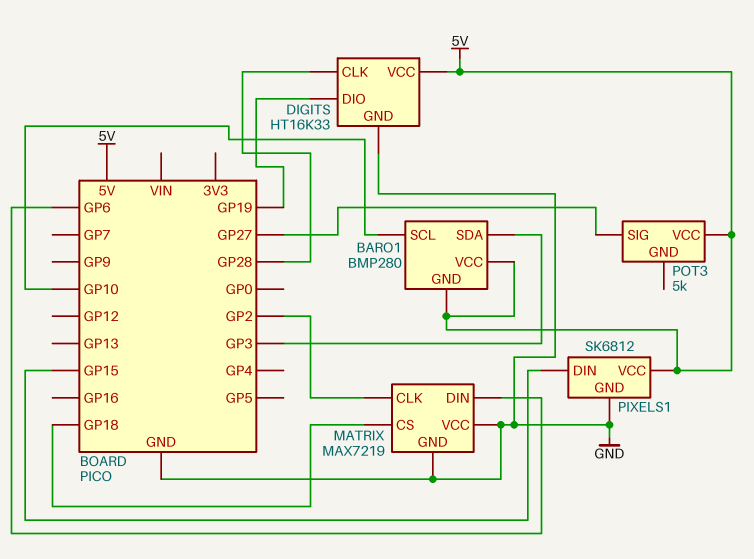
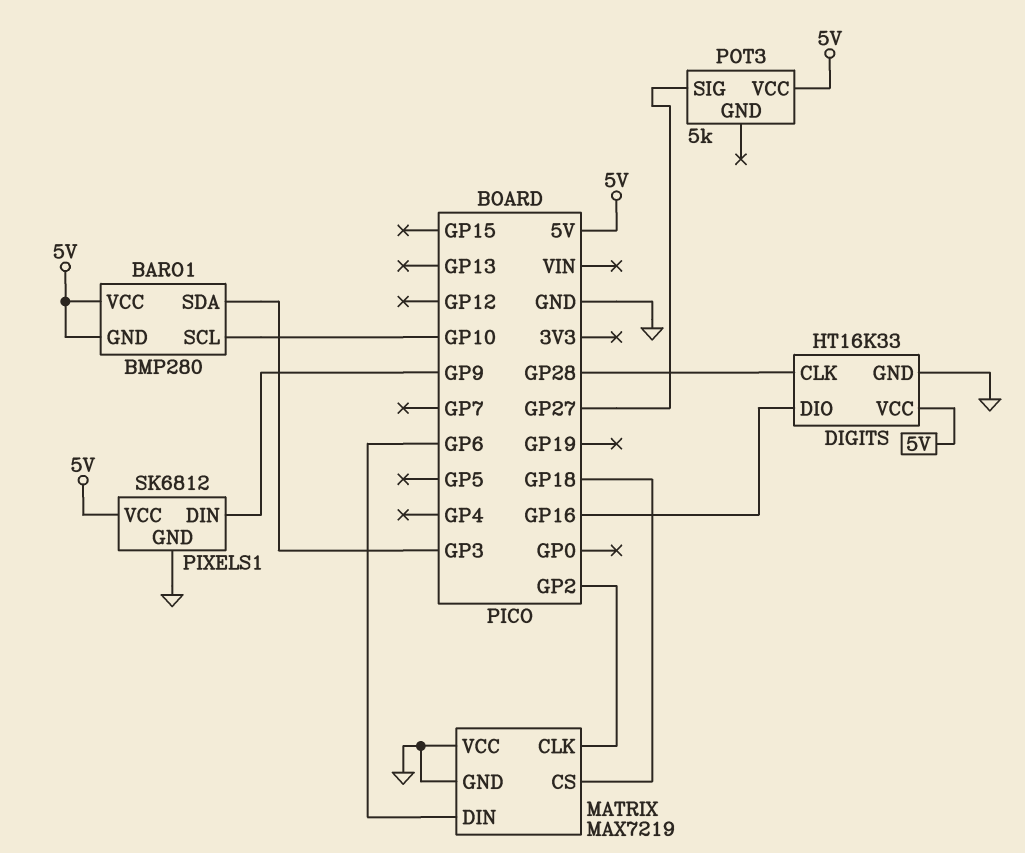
DIGITS pin DIO: GP19 -> GP16
PIXELS1 pin DIN: GP15 -> GP9

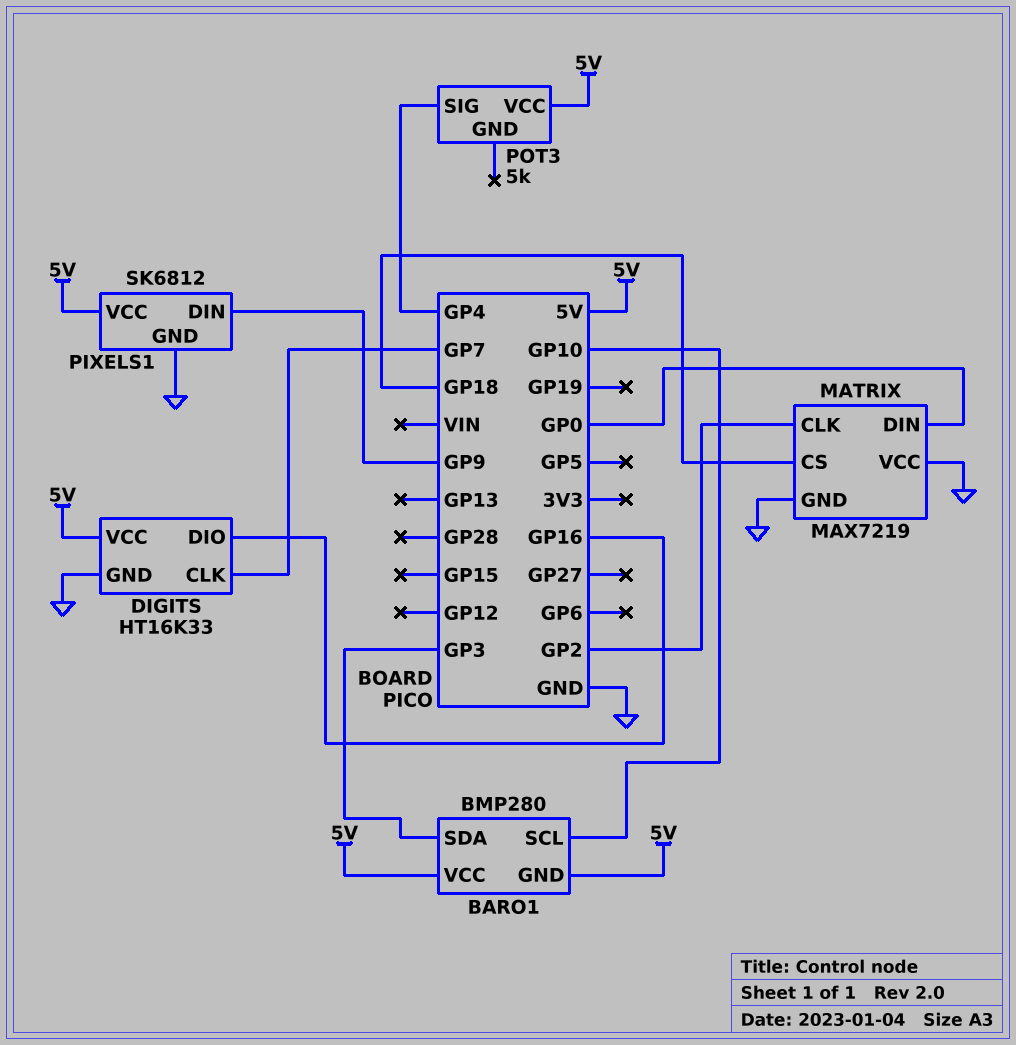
DIGITS pin CLK: GP28 -> GP7
MATRIX pin DIN: GP6 -> GP0
POT3 pin SIG: GP27 -> GP4

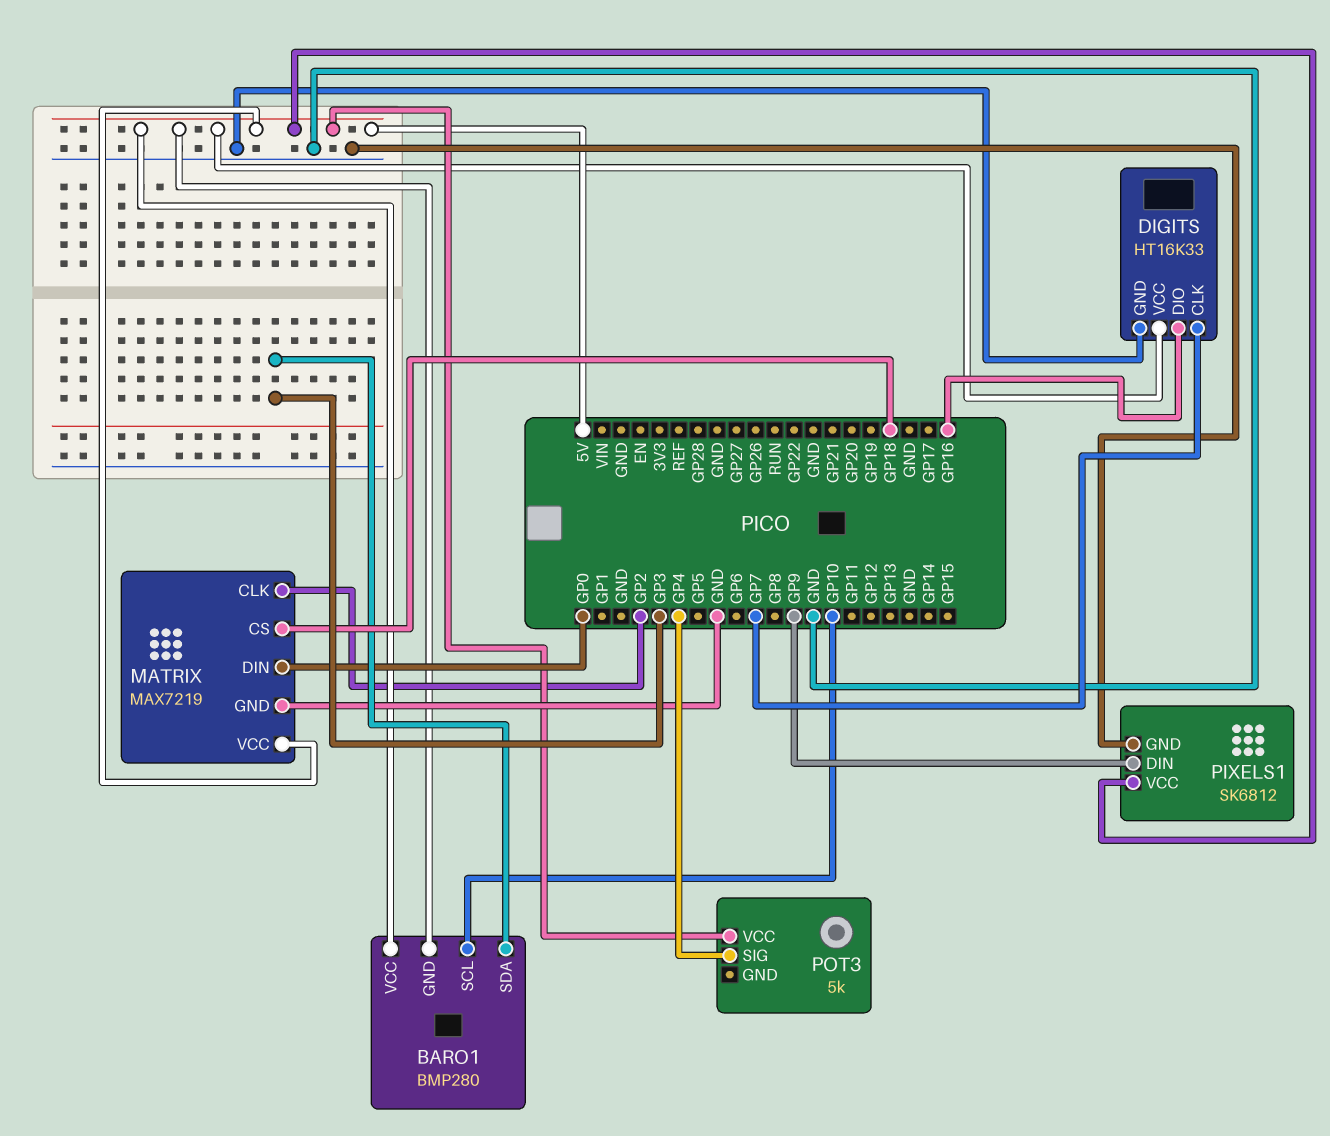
MATRIX pin VCC: GND -> 5V

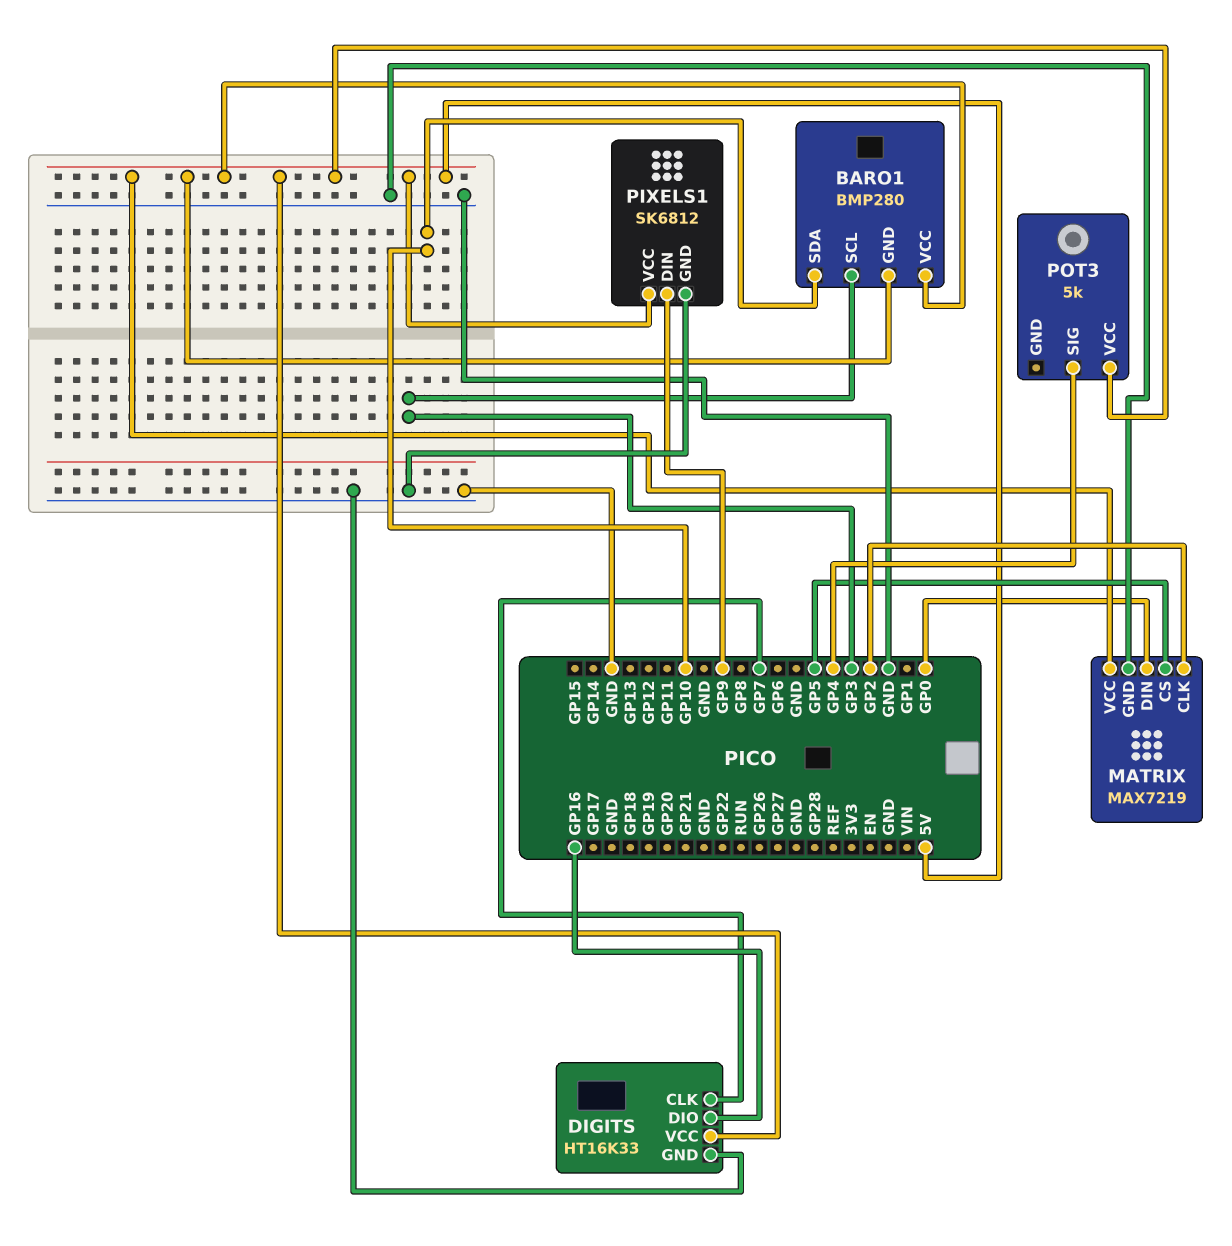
BARO1 pin SCL: GP10 -> GP3
BARO1 pin SDA: GP3 -> GP10
MATRIX pin CS: GP18 -> GP5

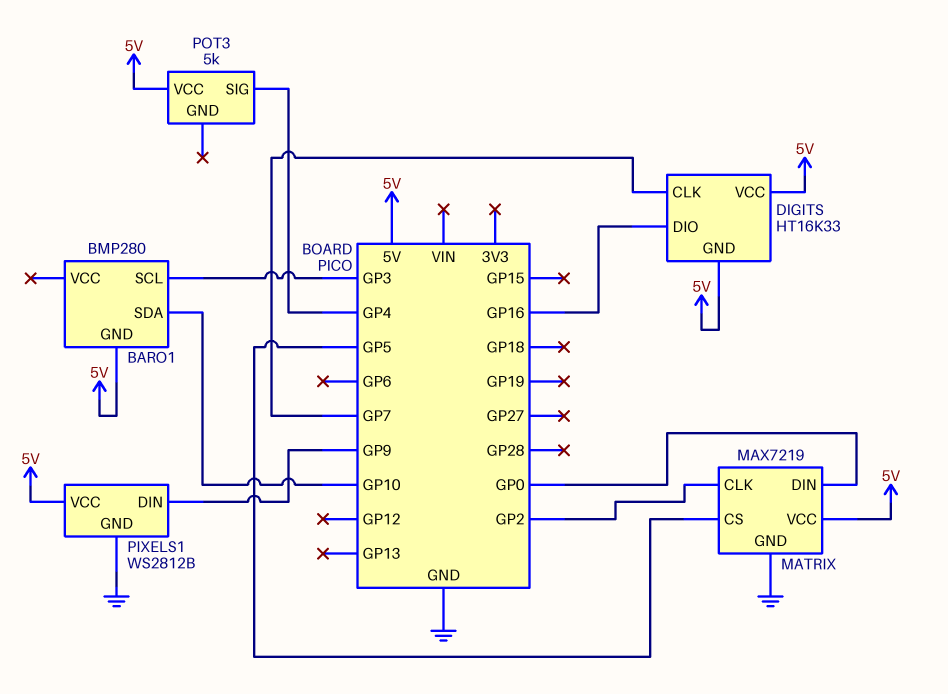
BARO1 pin VCC: 5V -> none
DIGITS pin GND: GND -> 5V
PIXELS1: SK6812 -> WS2812B

